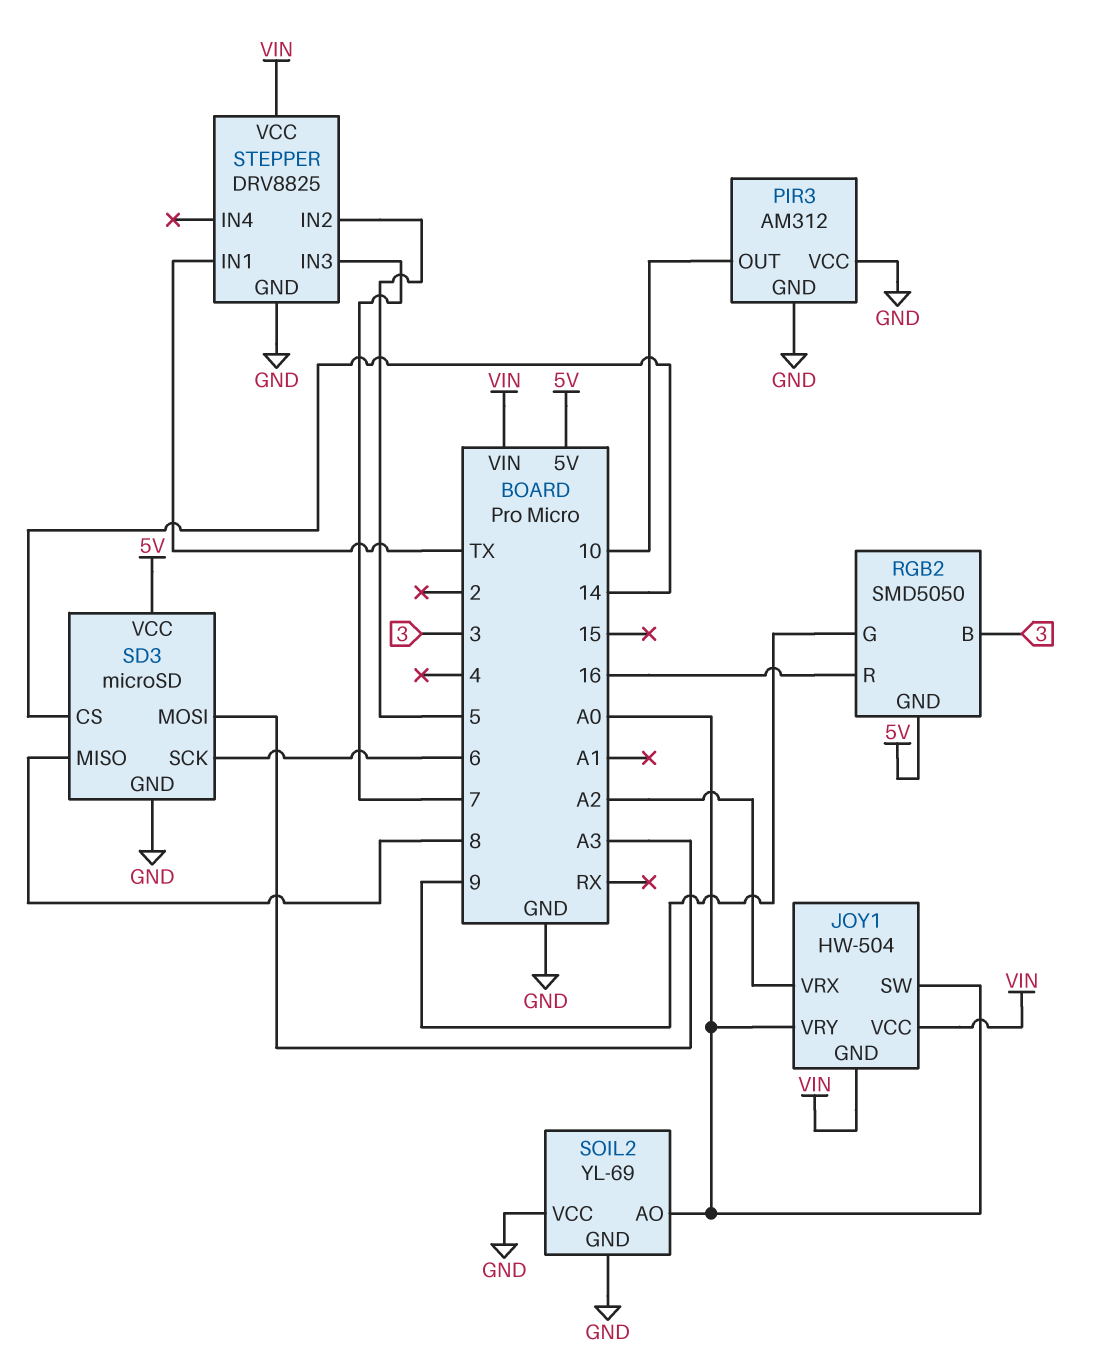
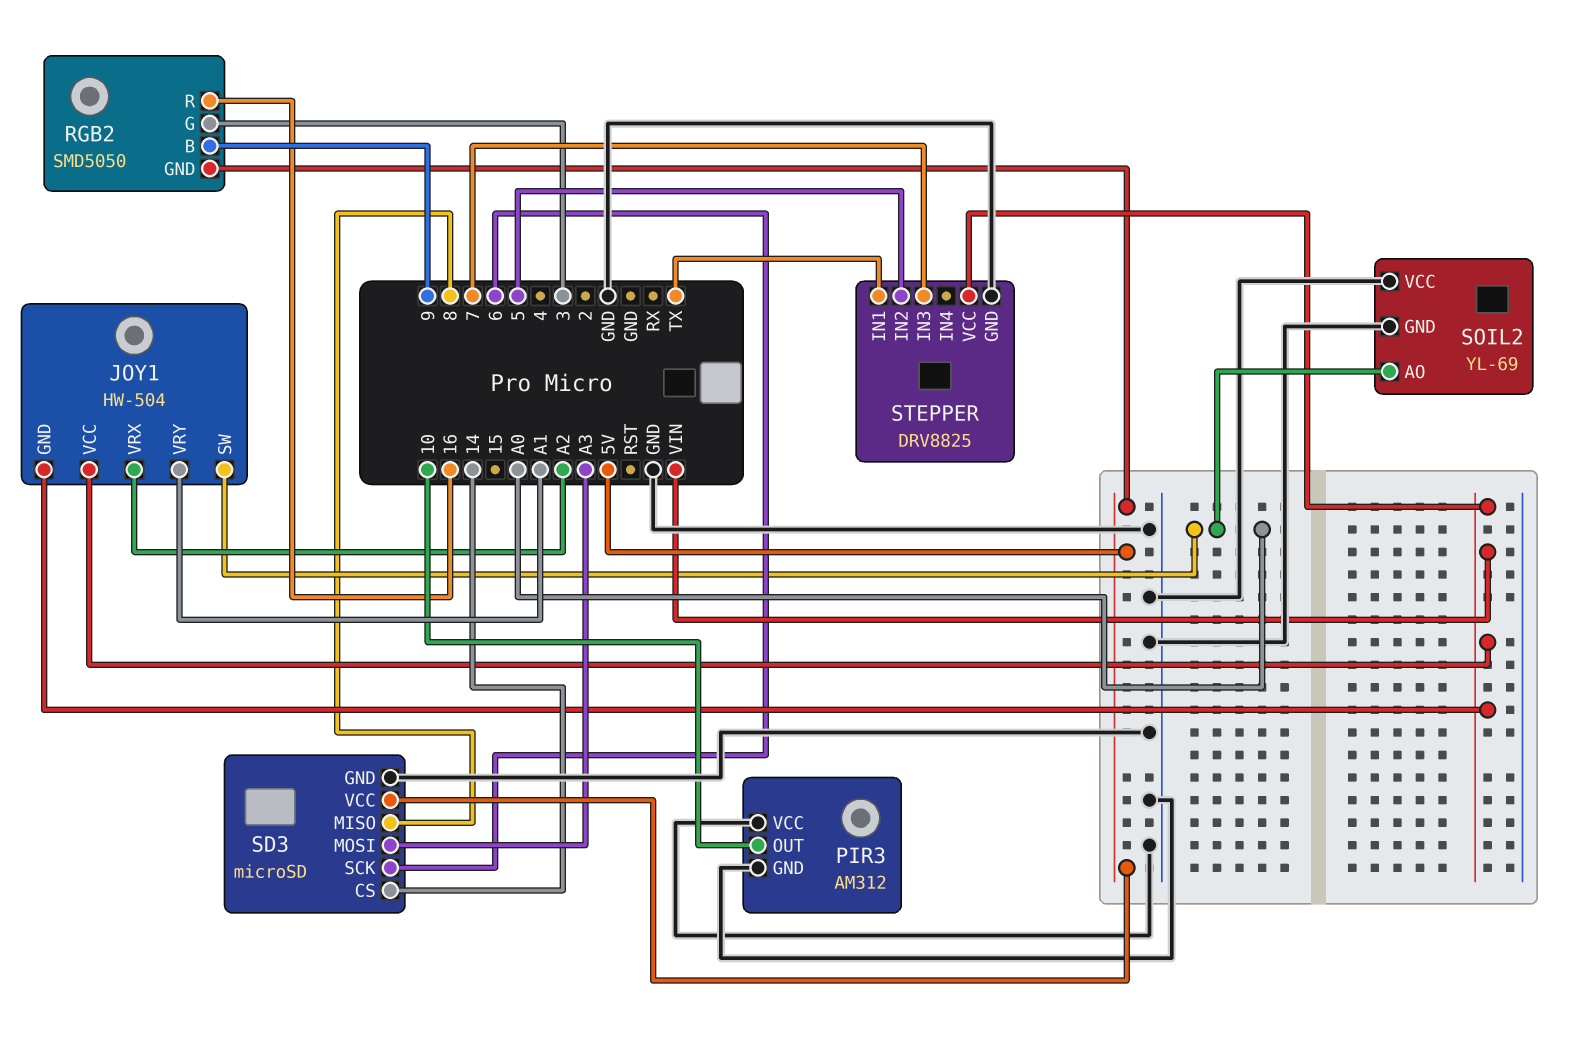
JOY1 pin VRY: A0 -> A1
RGB2 pin B: 3 -> 9
RGB2 pin G: 9 -> 3

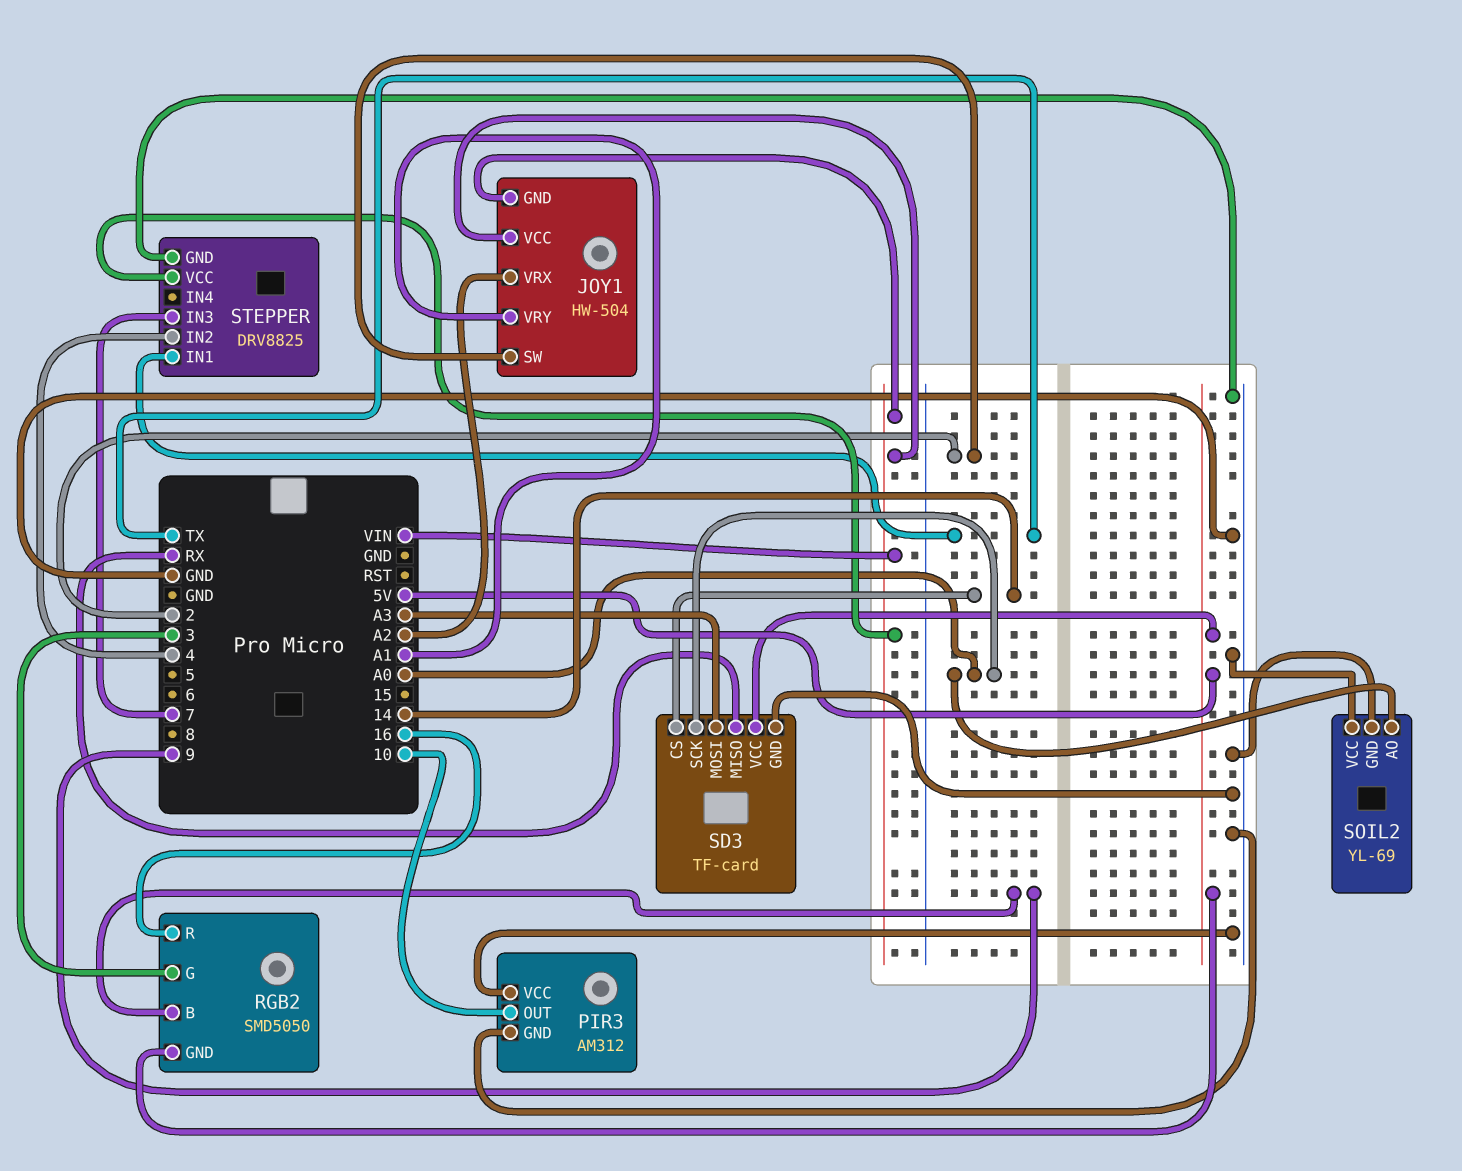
JOY1 pin SW: A0 -> 2
SD3: microSD -> TF-card
SD3 pin MISO: 8 -> RX
SD3 pin SCK: 6 -> A0
STEPPER pin IN2: 5 -> 4

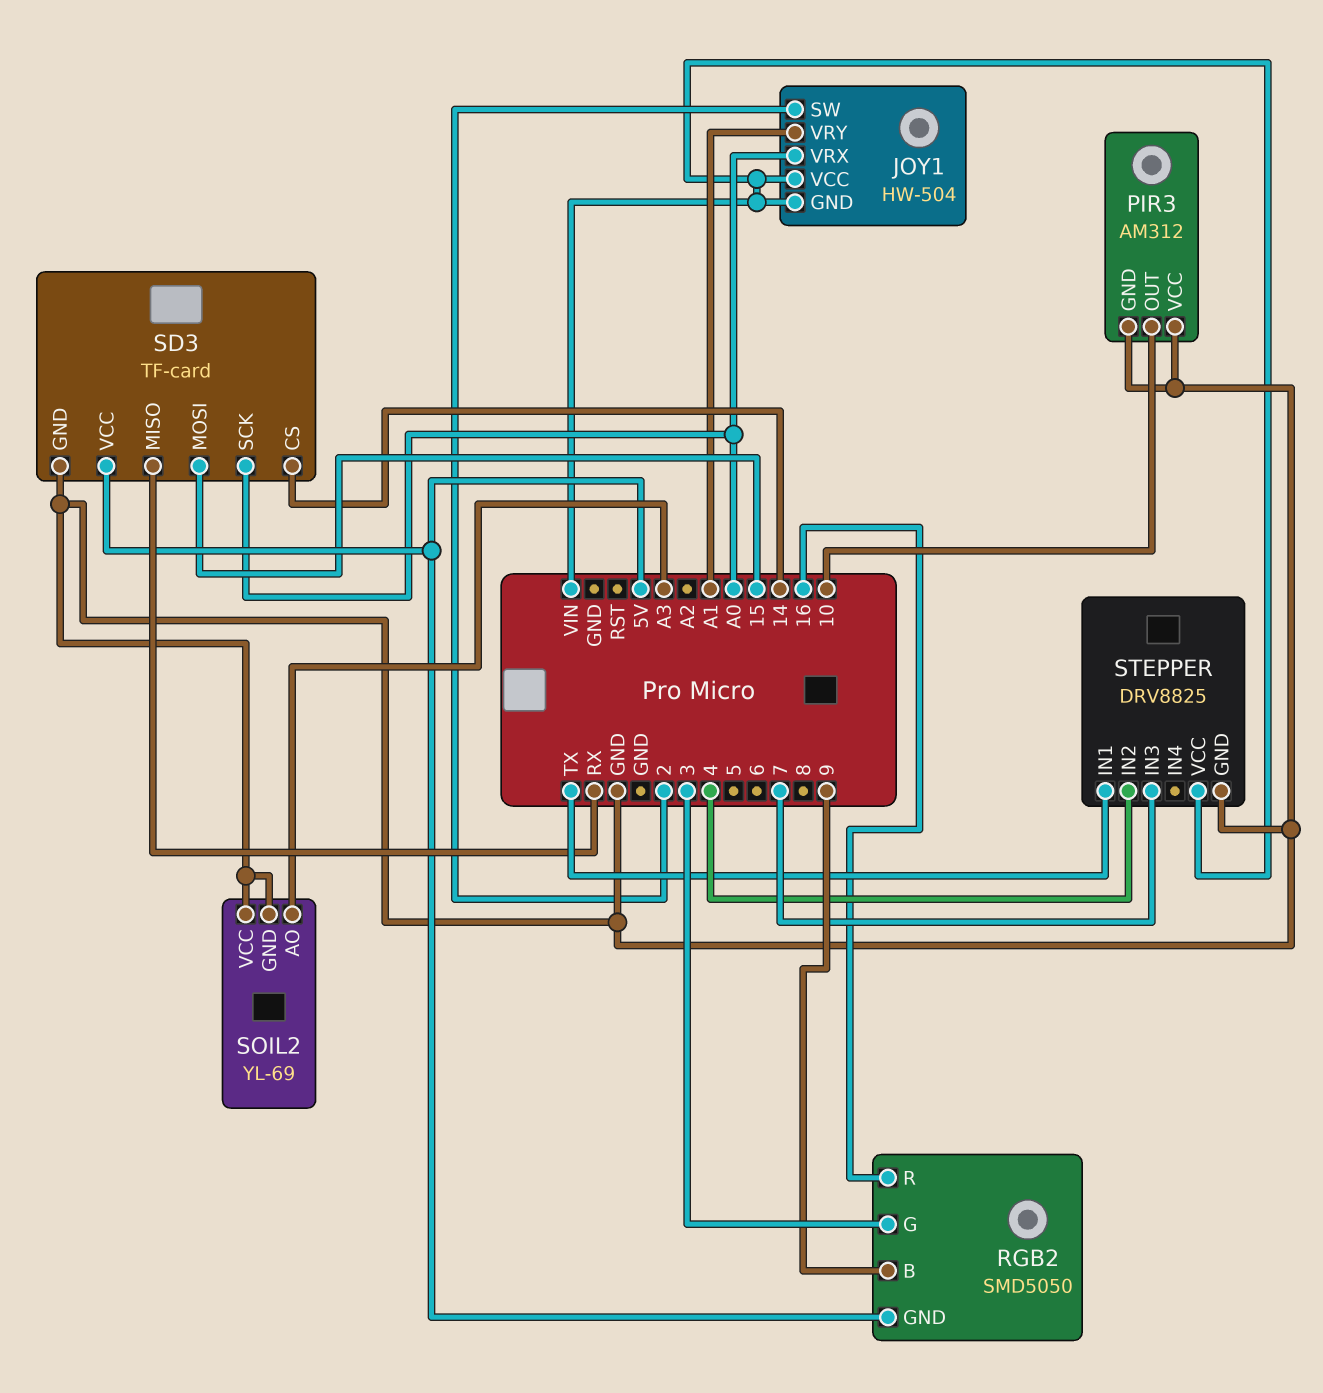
JOY1 pin VRX: A2 -> A0
SD3 pin MOSI: A3 -> 15
SOIL2 pin AO: A0 -> A3

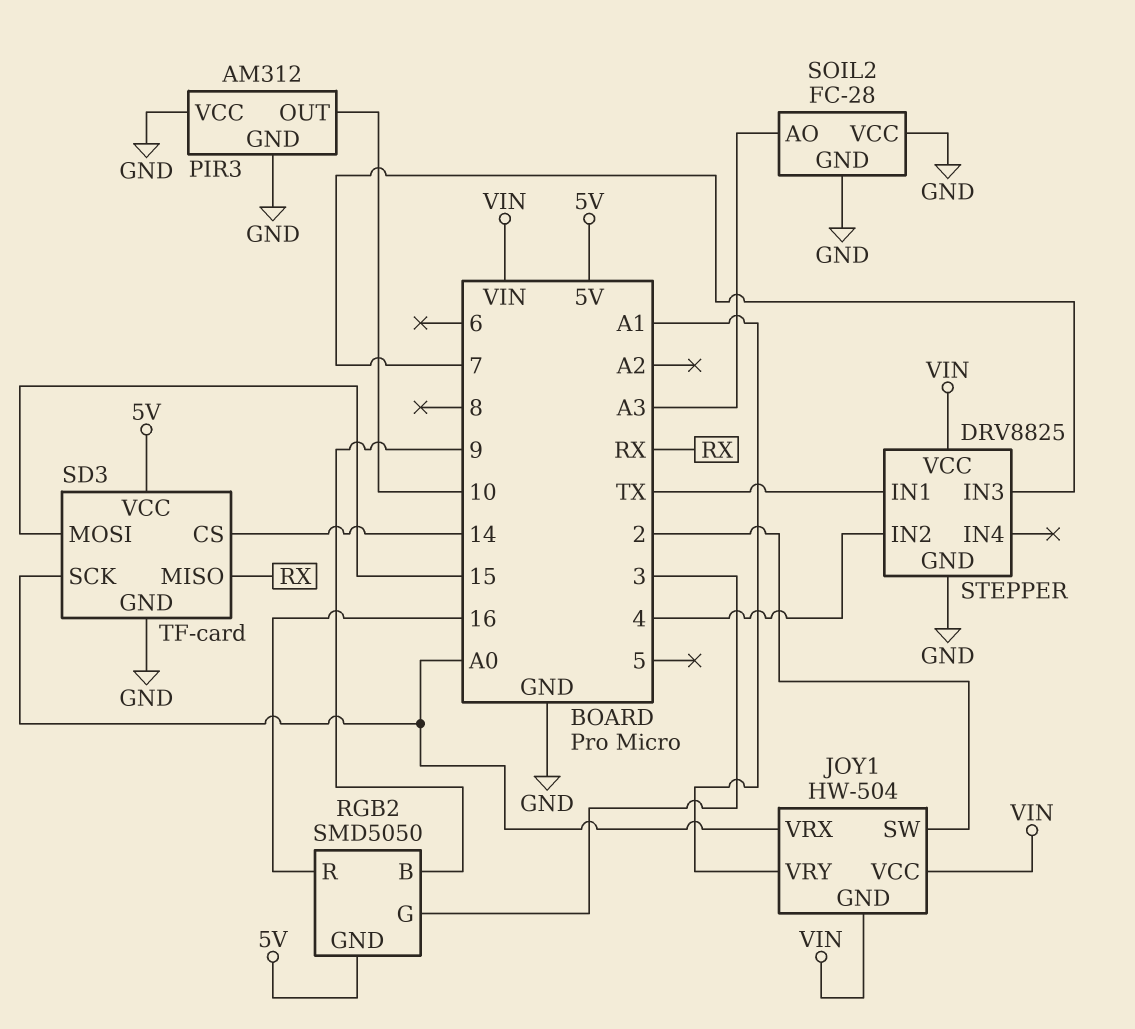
SOIL2: YL-69 -> FC-28

